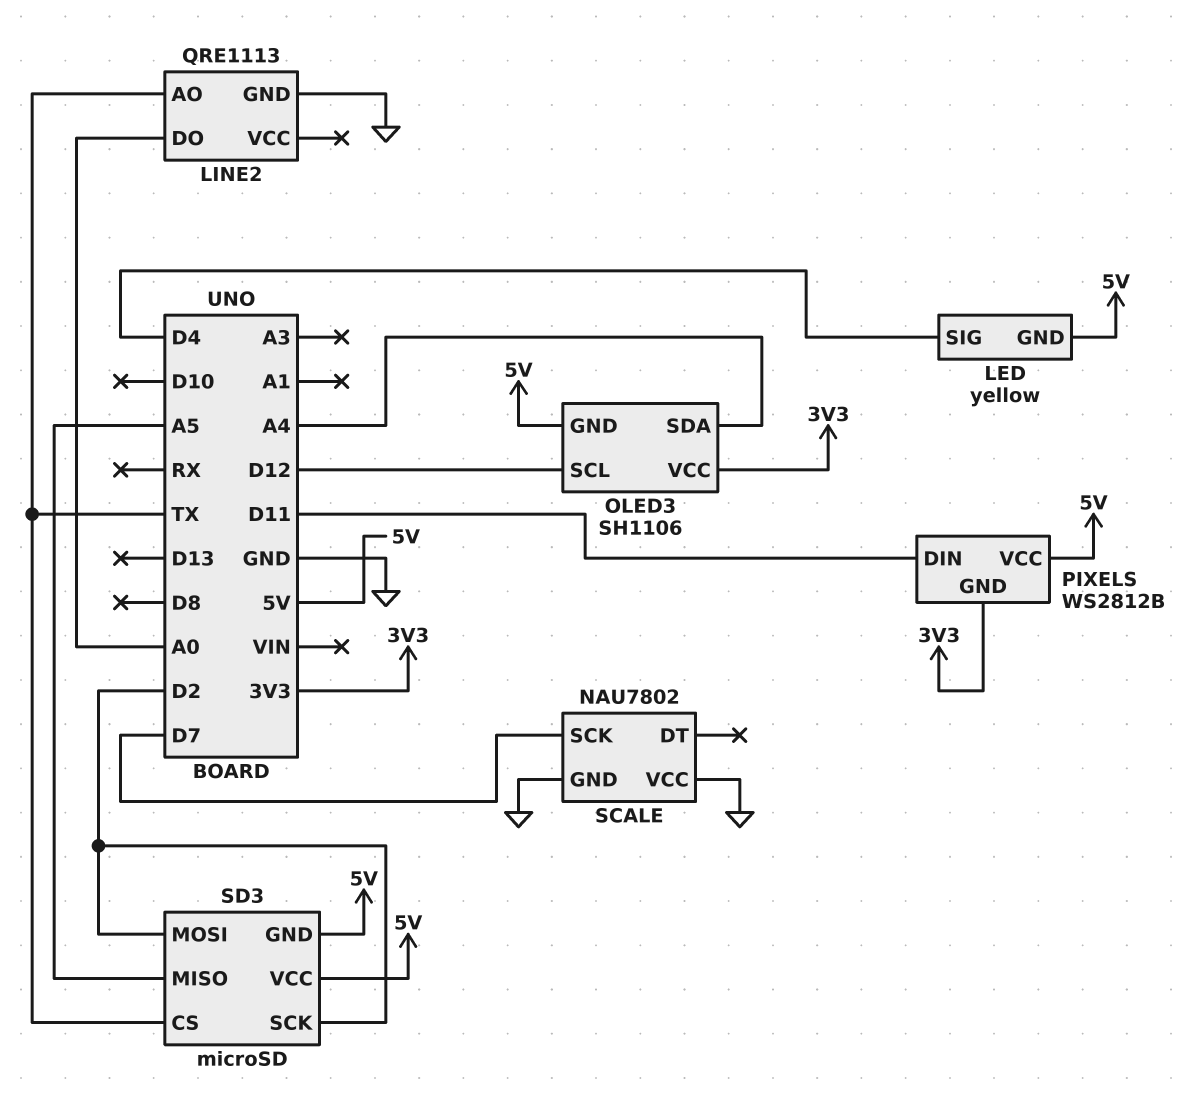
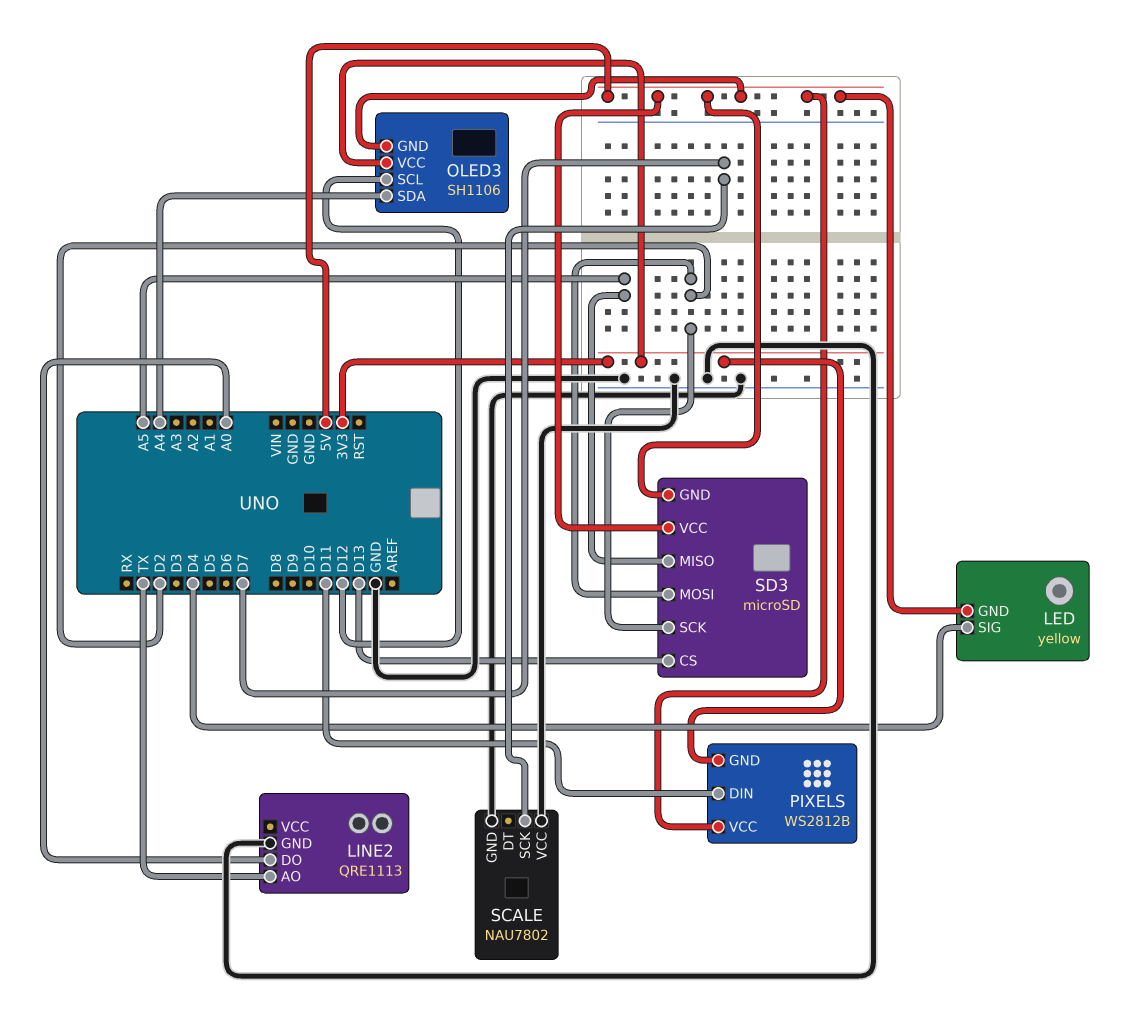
SD3 pin CS: TX -> D13

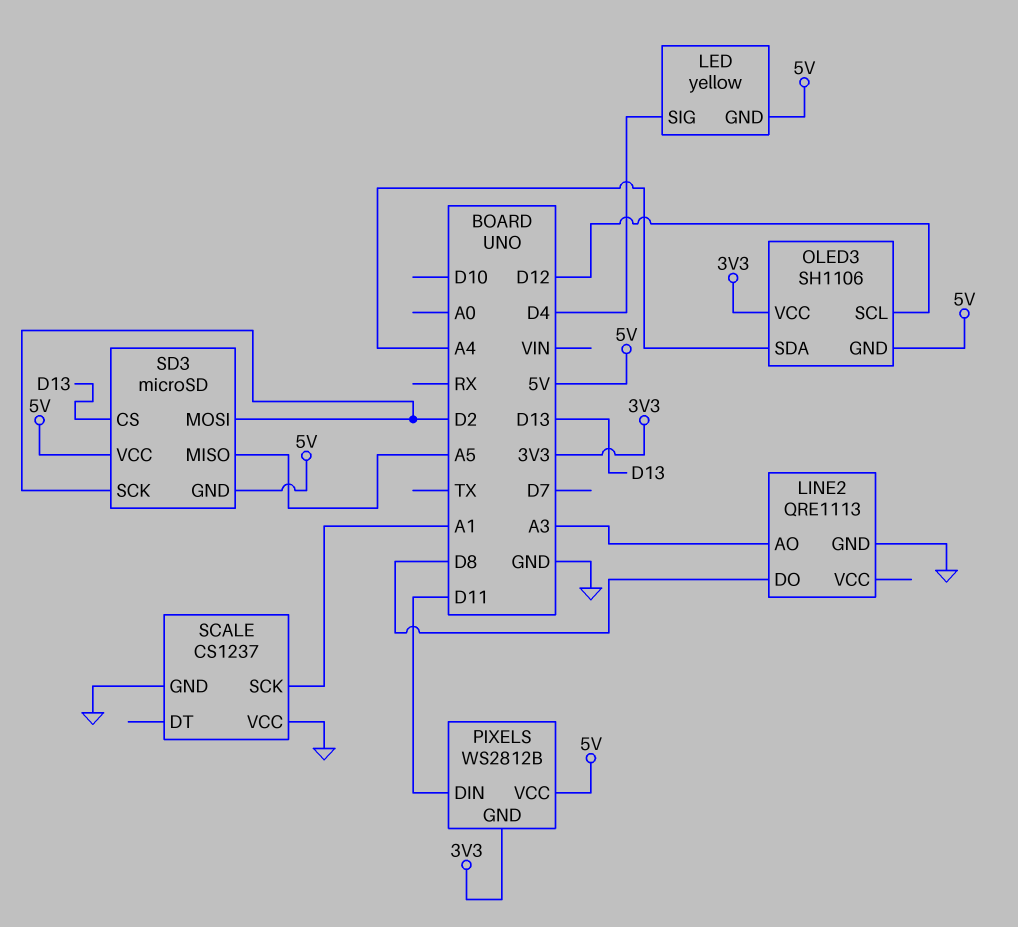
LINE2 pin AO: TX -> A3
LINE2 pin DO: A0 -> D8
SCALE: NAU7802 -> CS1237
SCALE pin SCK: D7 -> A1

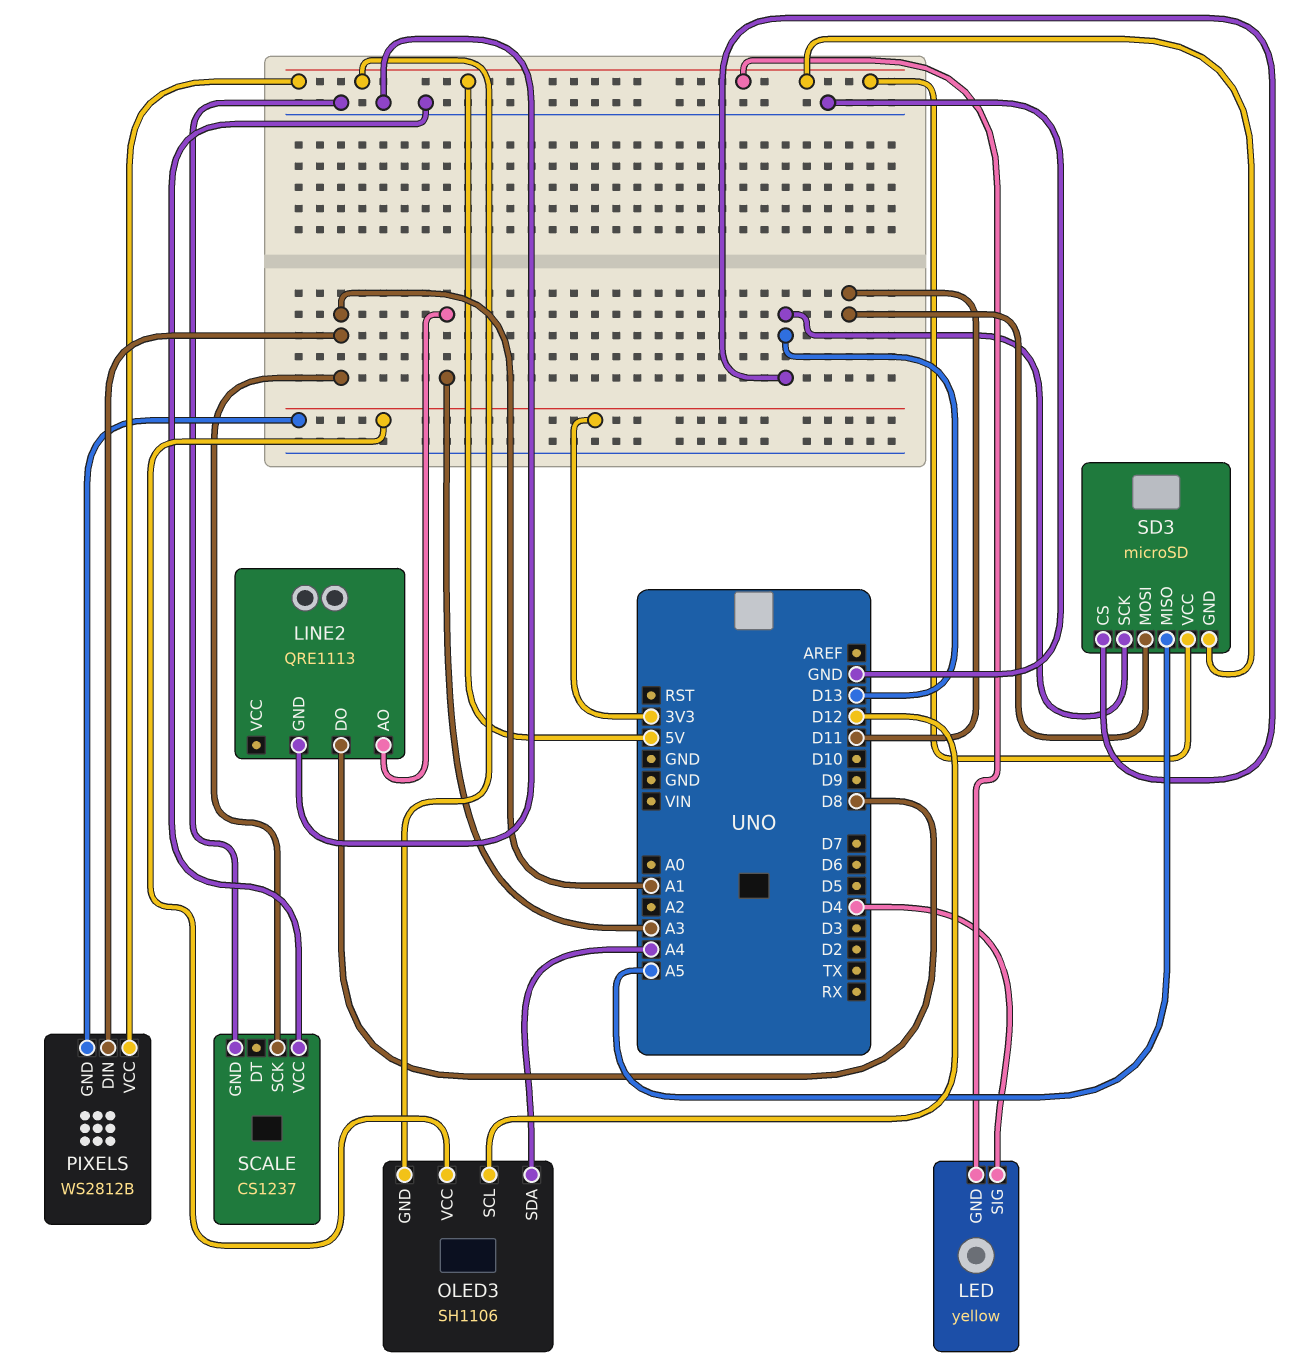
PIXELS pin DIN: D11 -> A1
SD3 pin MOSI: D2 -> D11
SD3 pin SCK: D2 -> D13

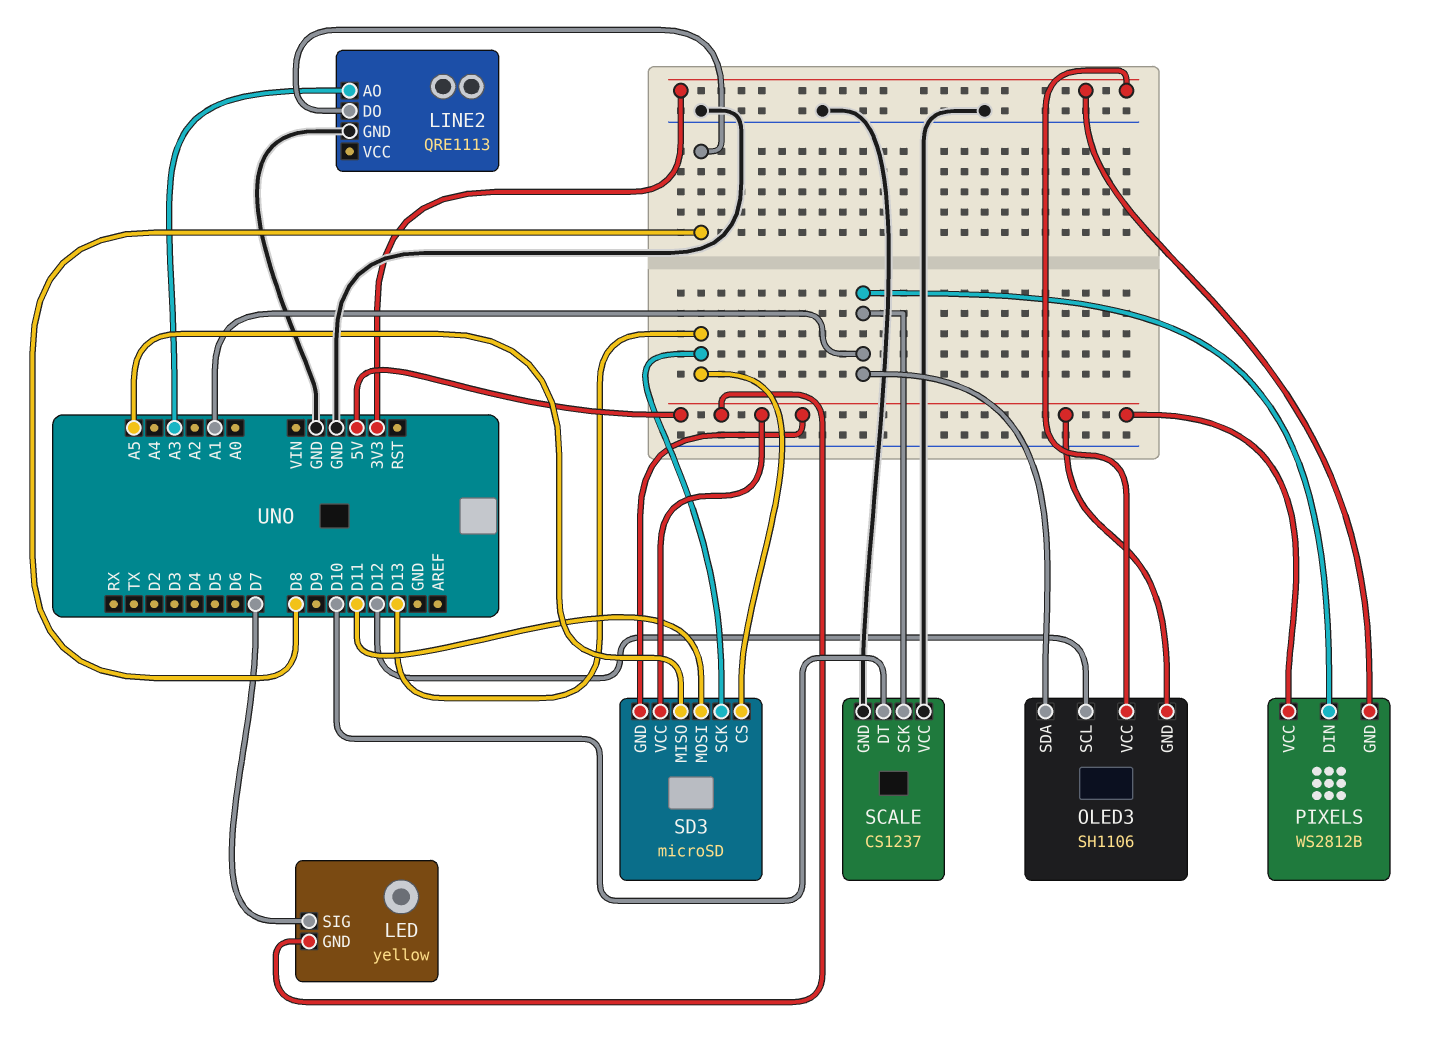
LED pin SIG: D4 -> D7
OLED3 pin SDA: A4 -> A1
SCALE pin DT: none -> D10

